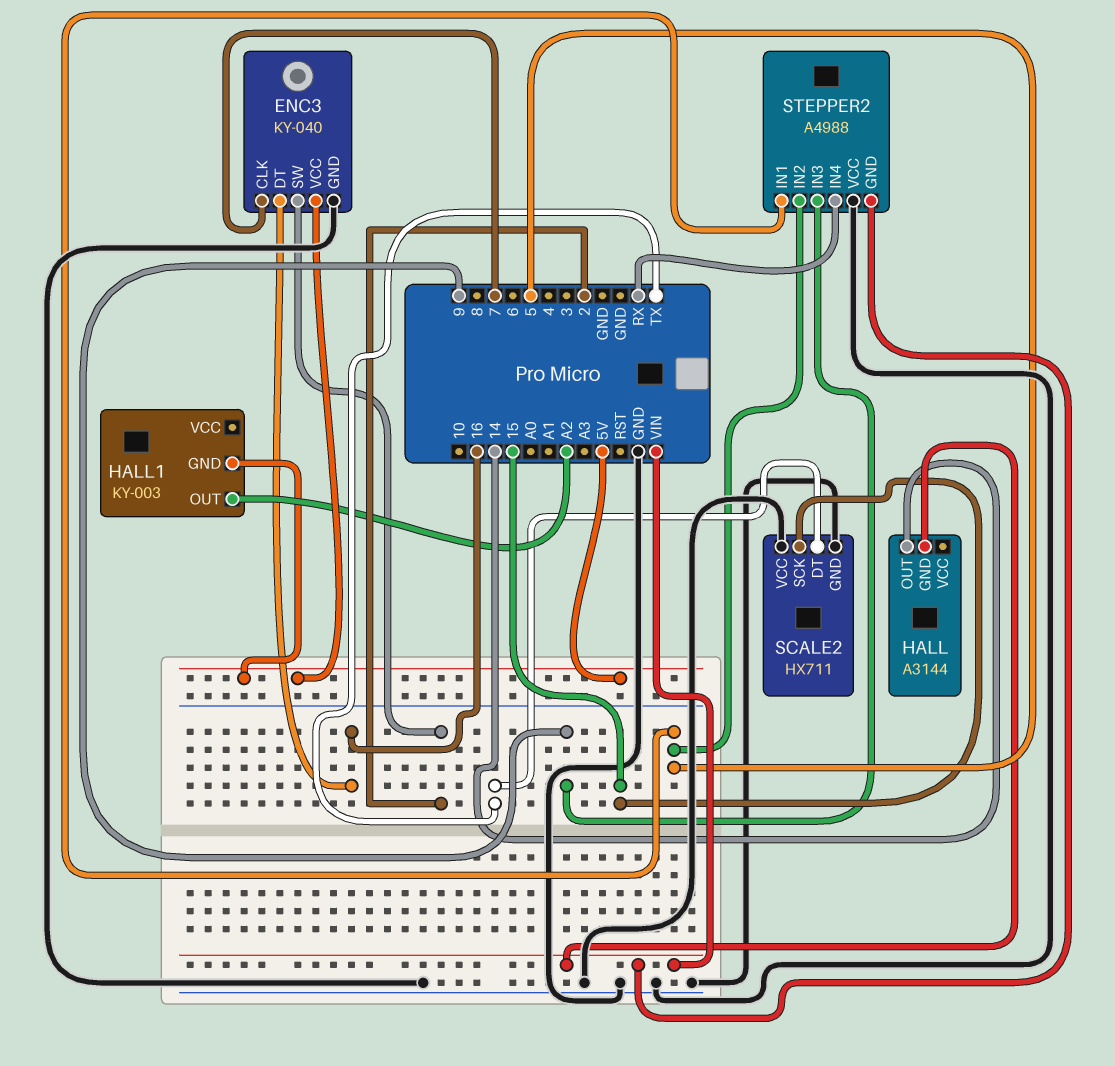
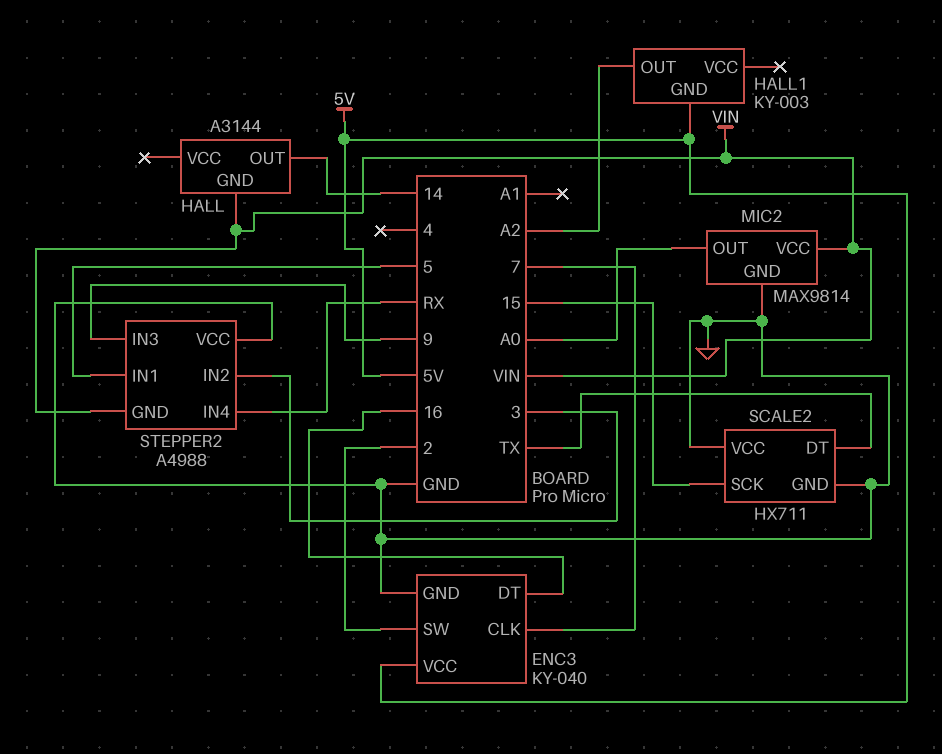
MIC2: none -> MAX9814
MIC2 pin GND: none -> GND
MIC2 pin OUT: none -> A0
MIC2 pin VCC: none -> VIN
STEPPER2 pin IN2: 5 -> 3

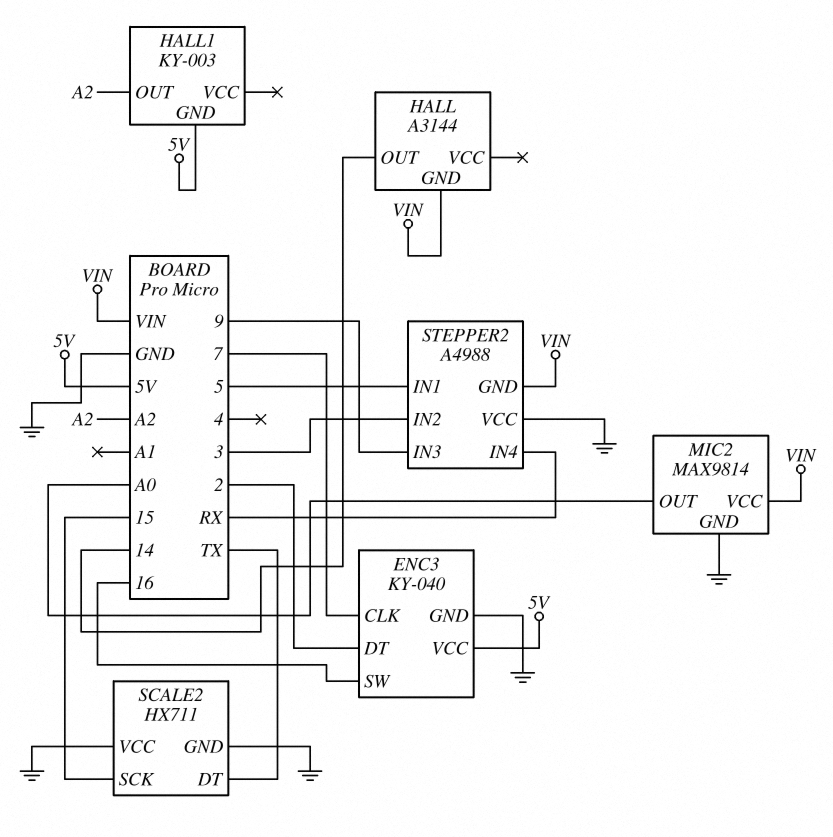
ENC3 pin DT: 16 -> 2
ENC3 pin SW: 2 -> 16

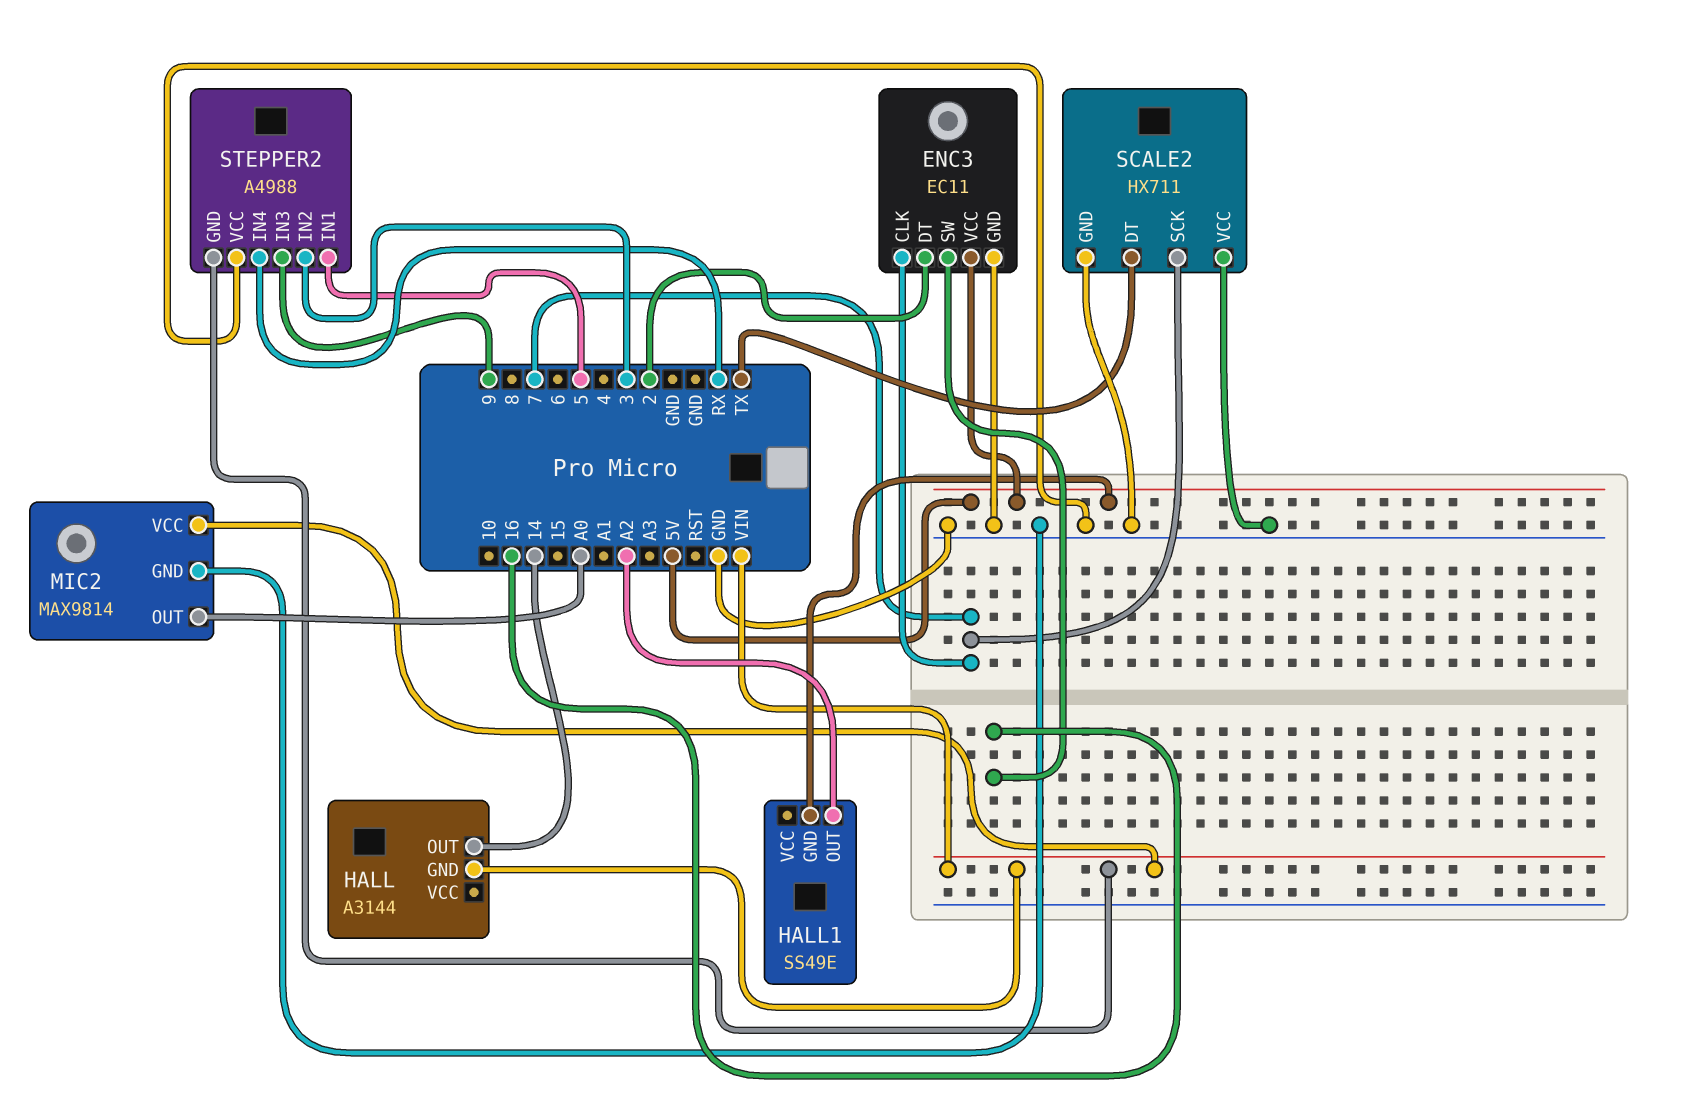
ENC3: KY-040 -> EC11
HALL1: KY-003 -> SS49E
SCALE2 pin SCK: 15 -> 7

